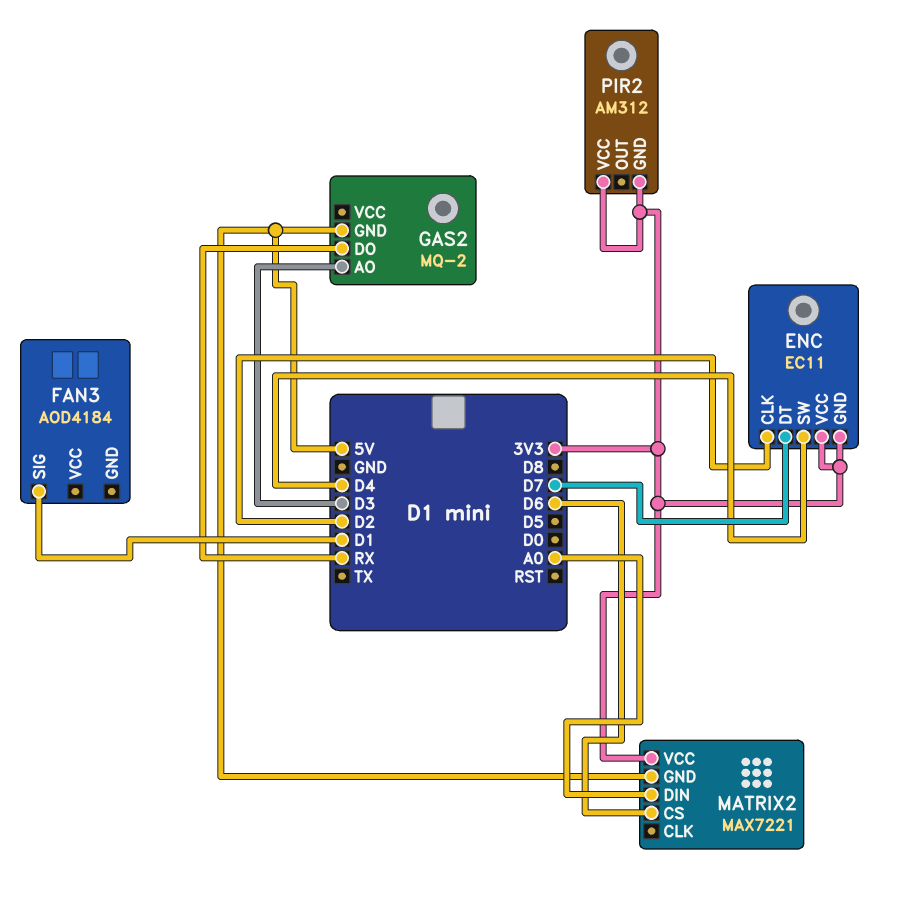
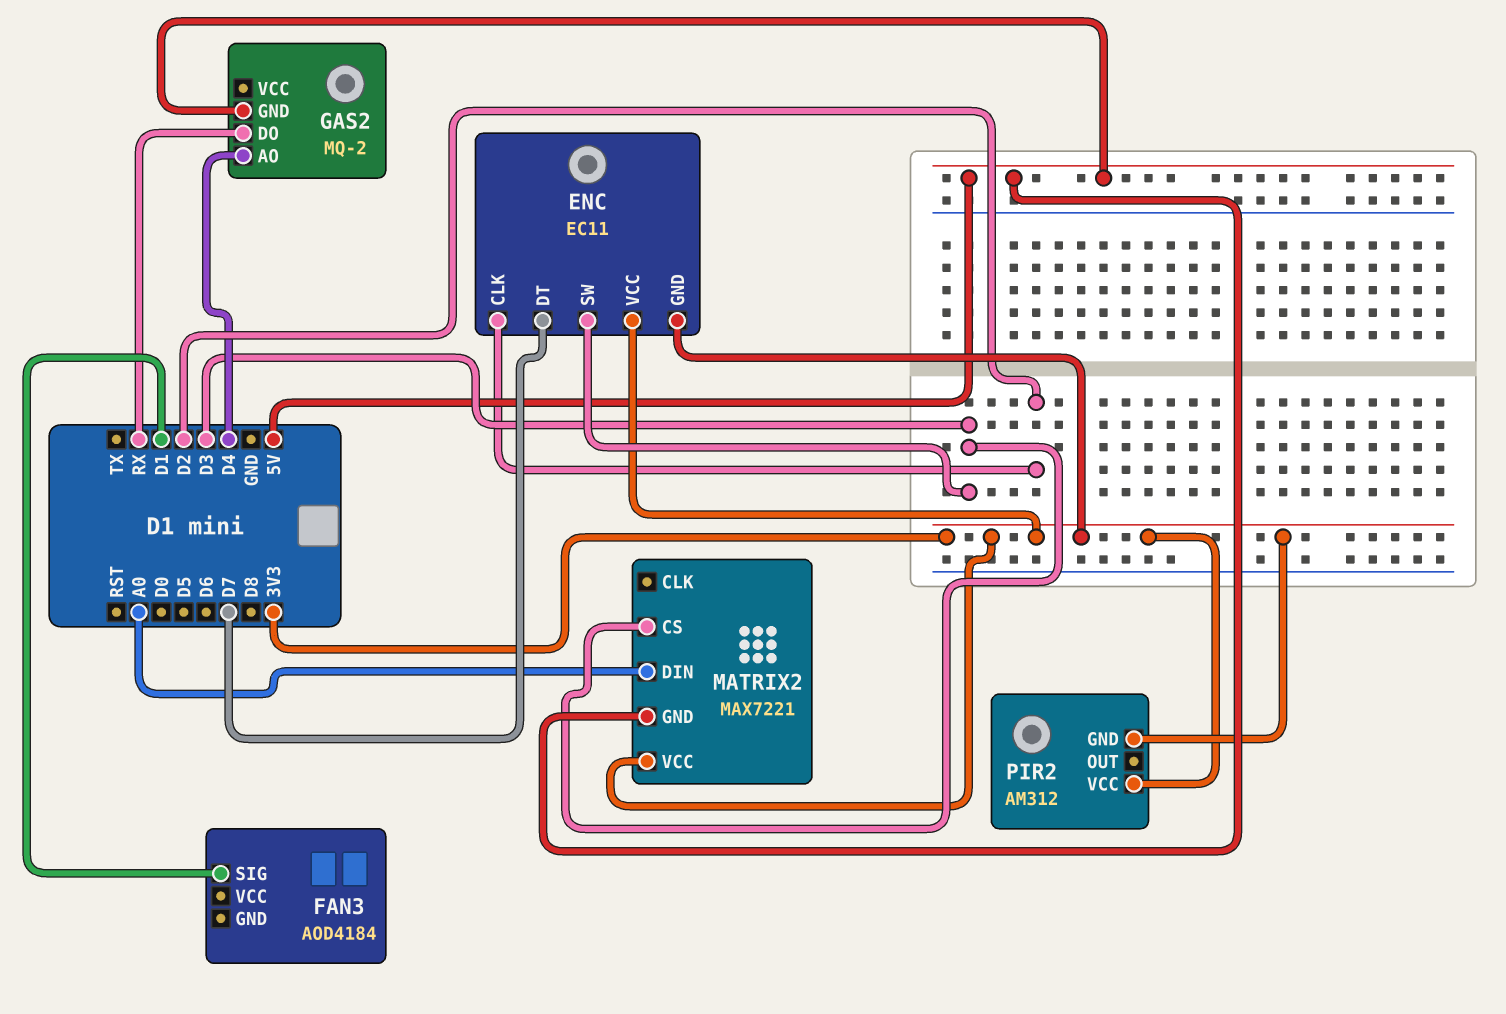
ENC pin SW: D4 -> D3
GAS2 pin AO: D3 -> D4
MATRIX2 pin CS: D6 -> D3

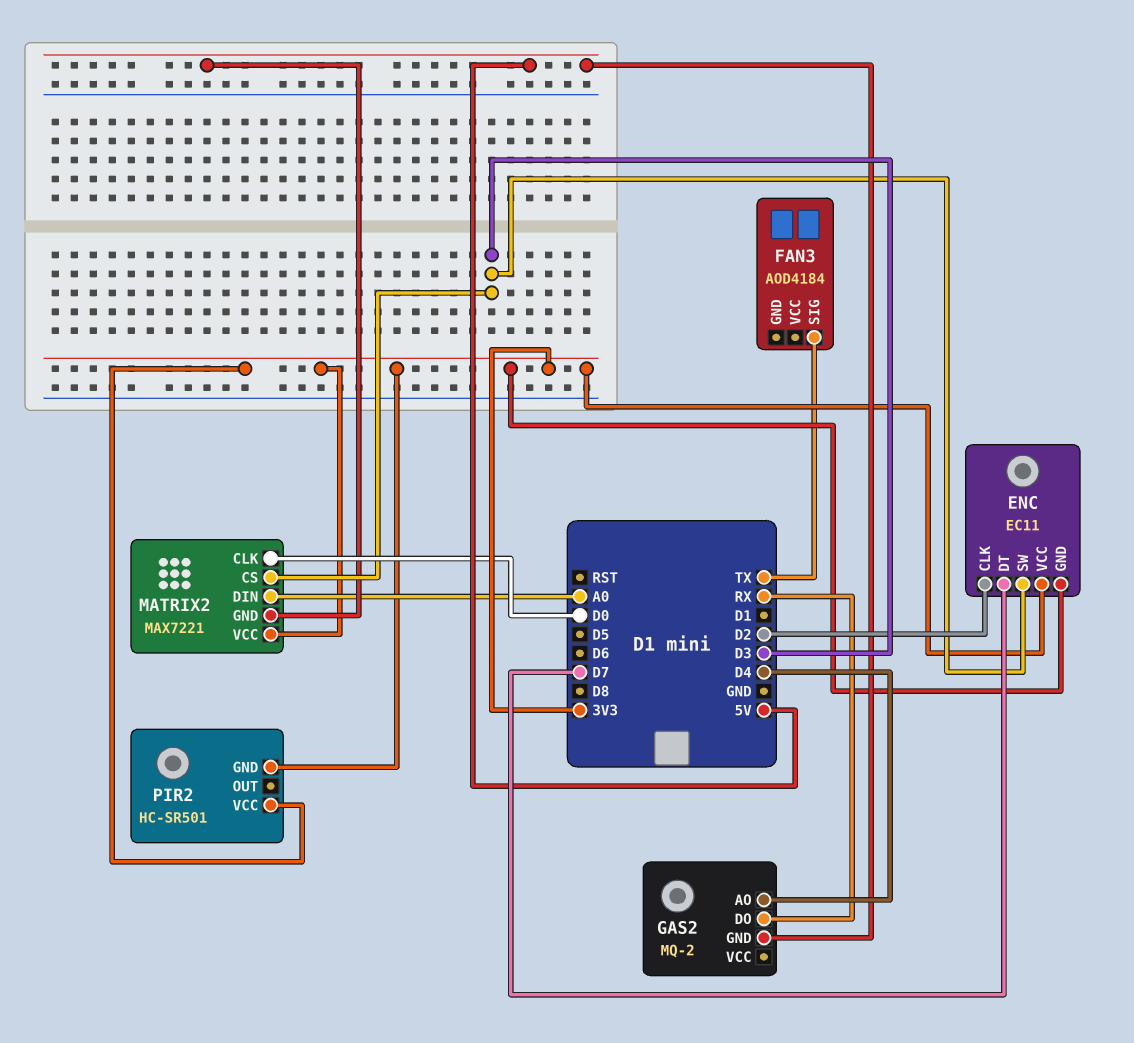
FAN3 pin SIG: D1 -> TX
MATRIX2 pin CLK: none -> D0
PIR2: AM312 -> HC-SR501

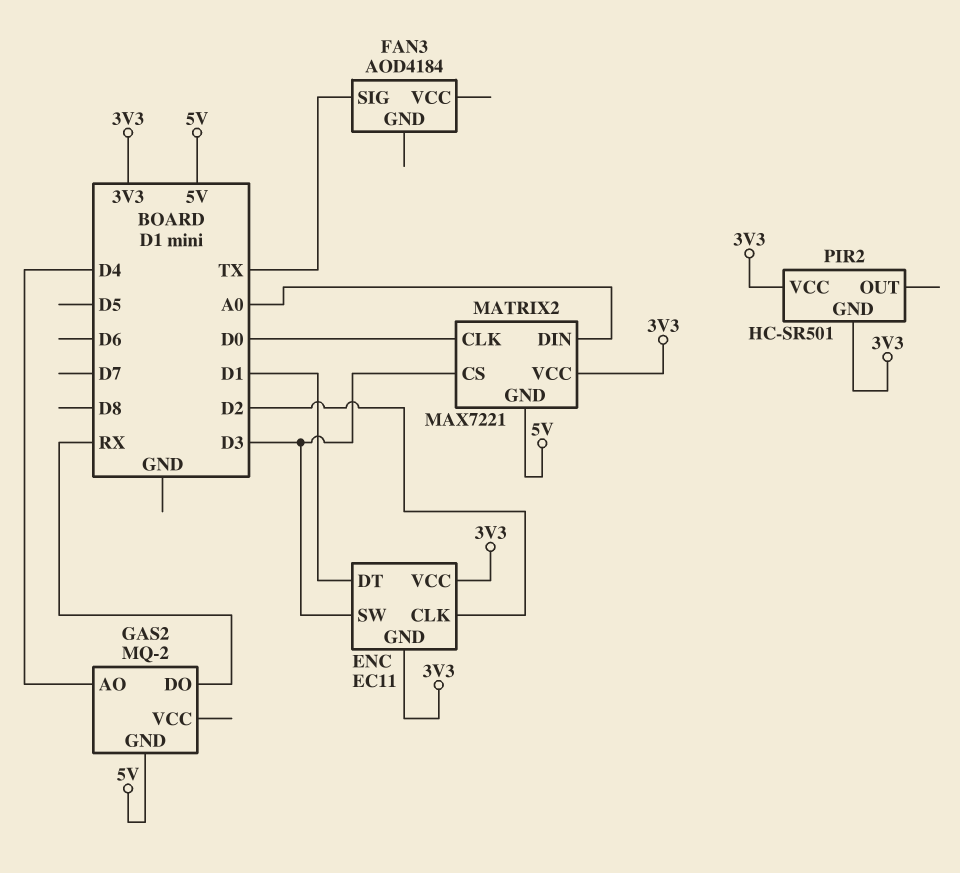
ENC pin DT: D7 -> D1

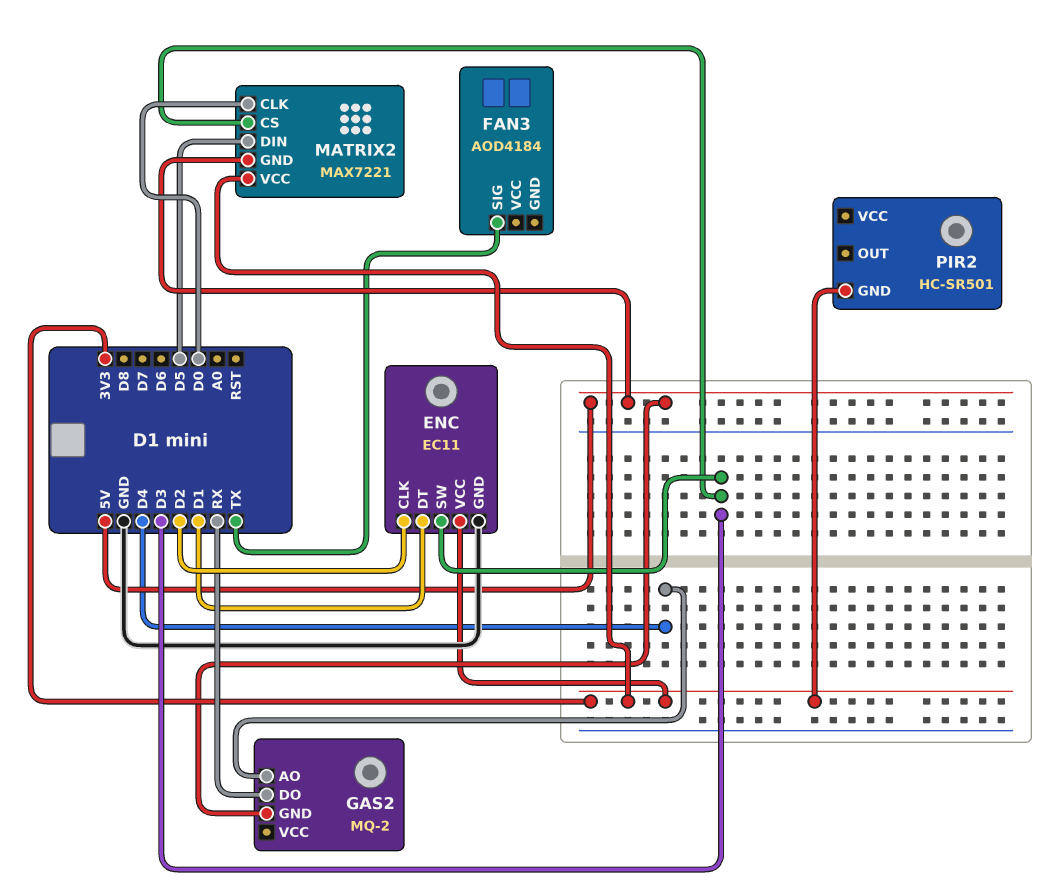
ENC pin GND: 3V3 -> GND
MATRIX2 pin DIN: A0 -> D5
PIR2 pin VCC: 3V3 -> none

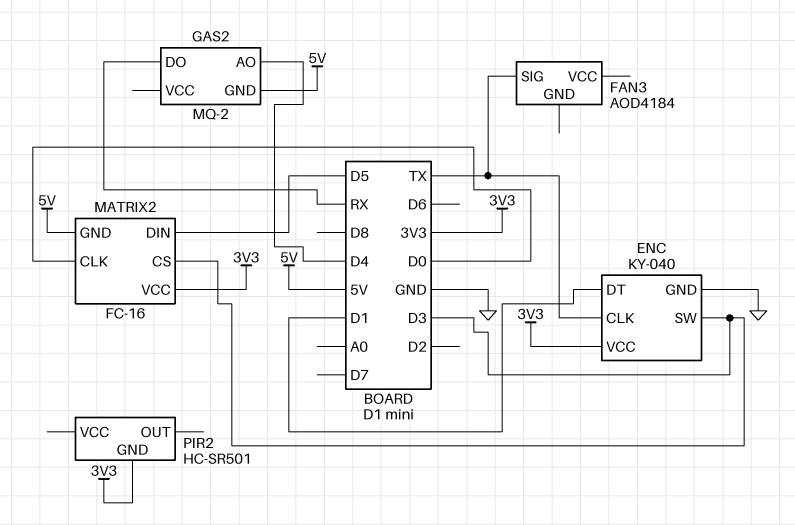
ENC: EC11 -> KY-040
ENC pin CLK: D2 -> TX
MATRIX2: MAX7221 -> FC-16

